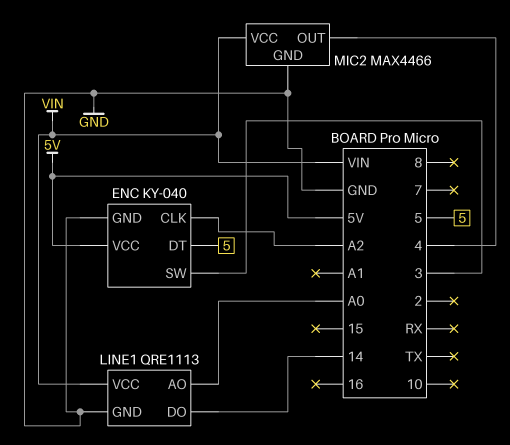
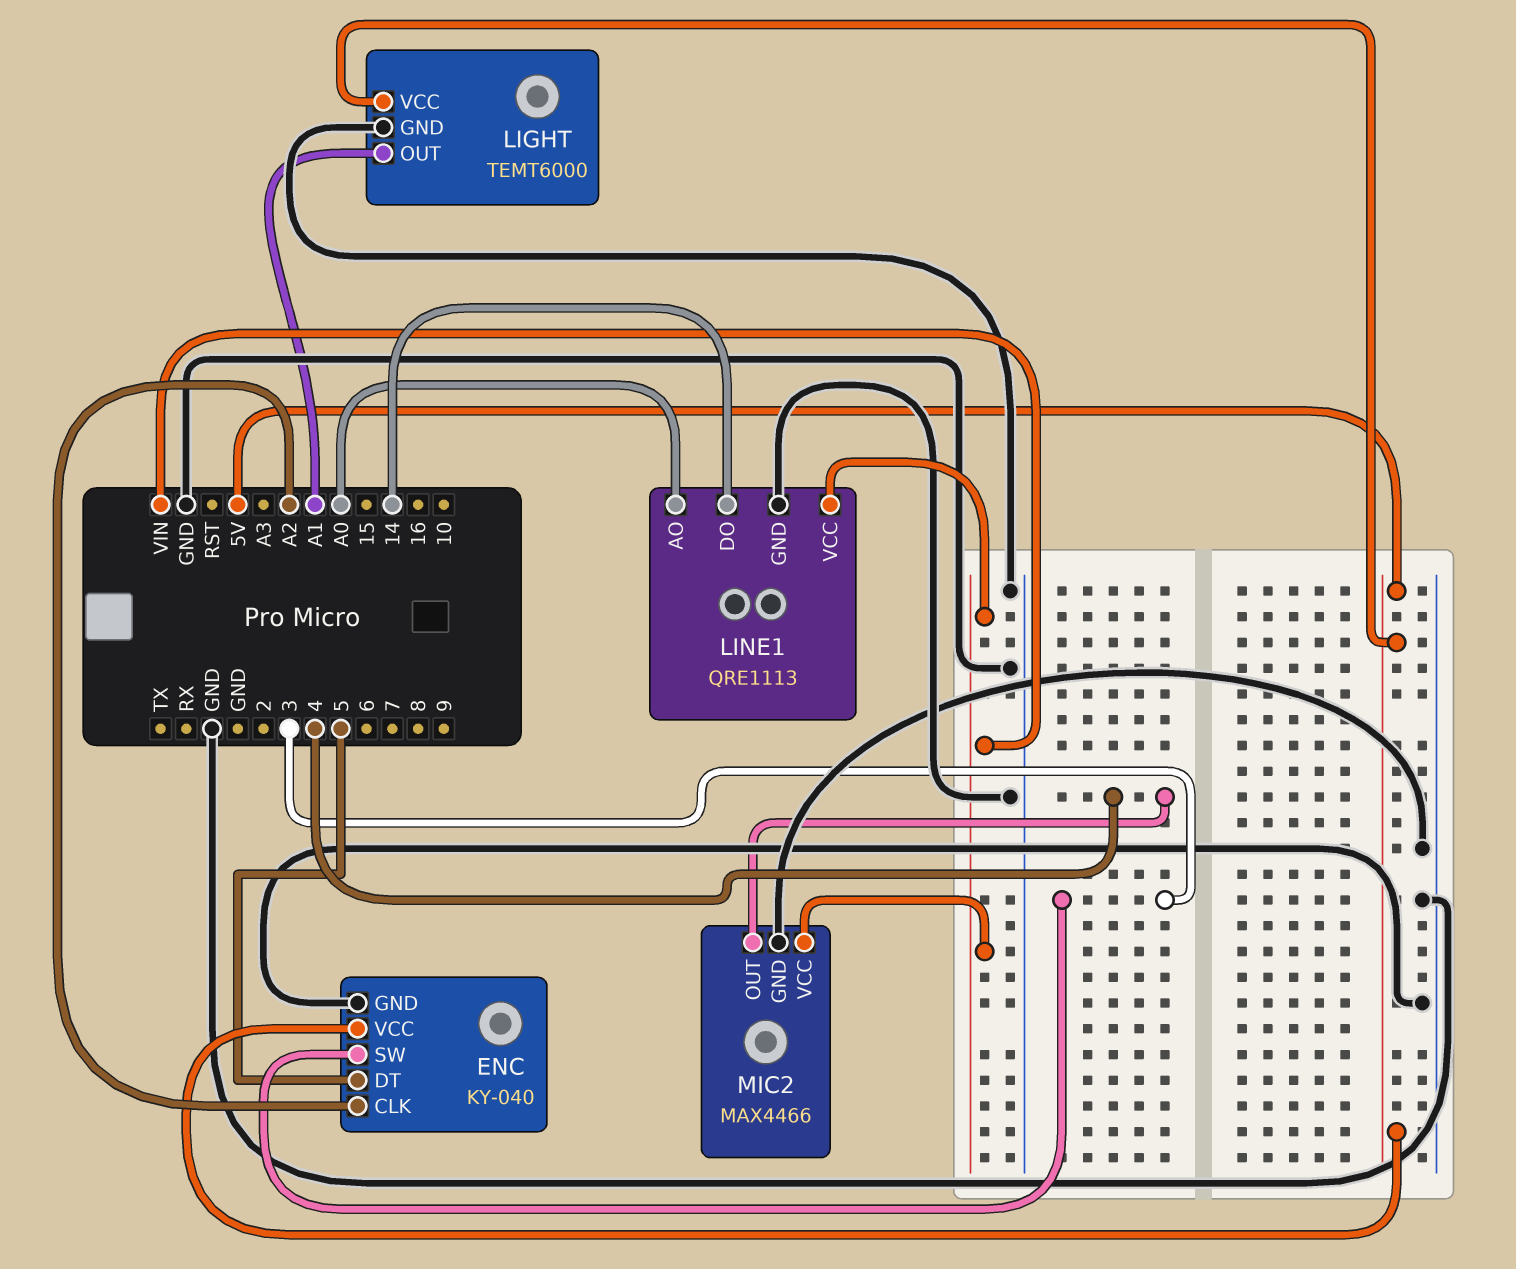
LIGHT: none -> TEMT6000
LIGHT pin GND: none -> GND
LIGHT pin OUT: none -> A1
LIGHT pin VCC: none -> 5V

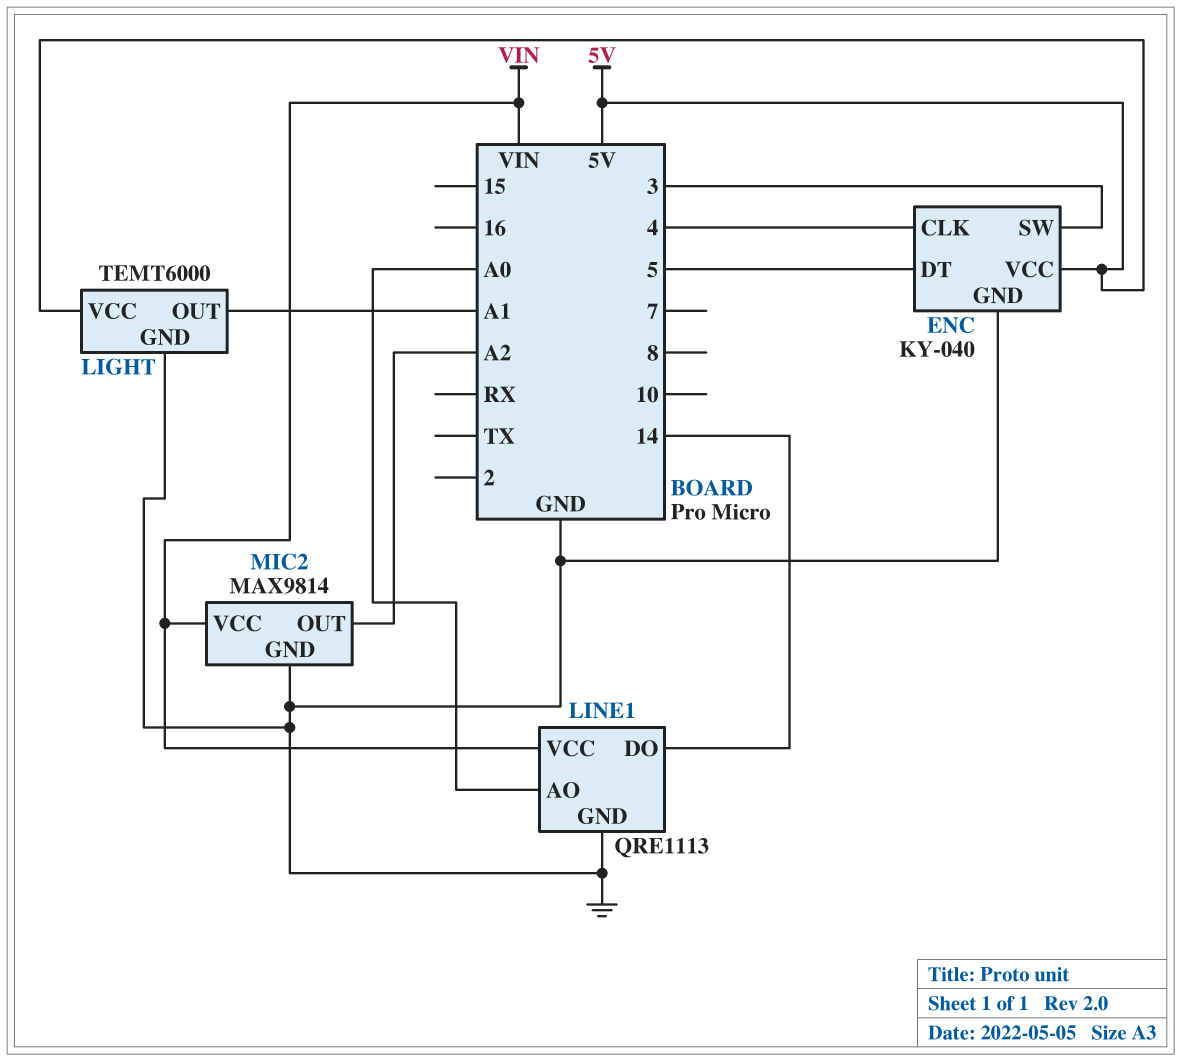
ENC pin CLK: A2 -> 4
MIC2: MAX4466 -> MAX9814
MIC2 pin OUT: 4 -> A2

